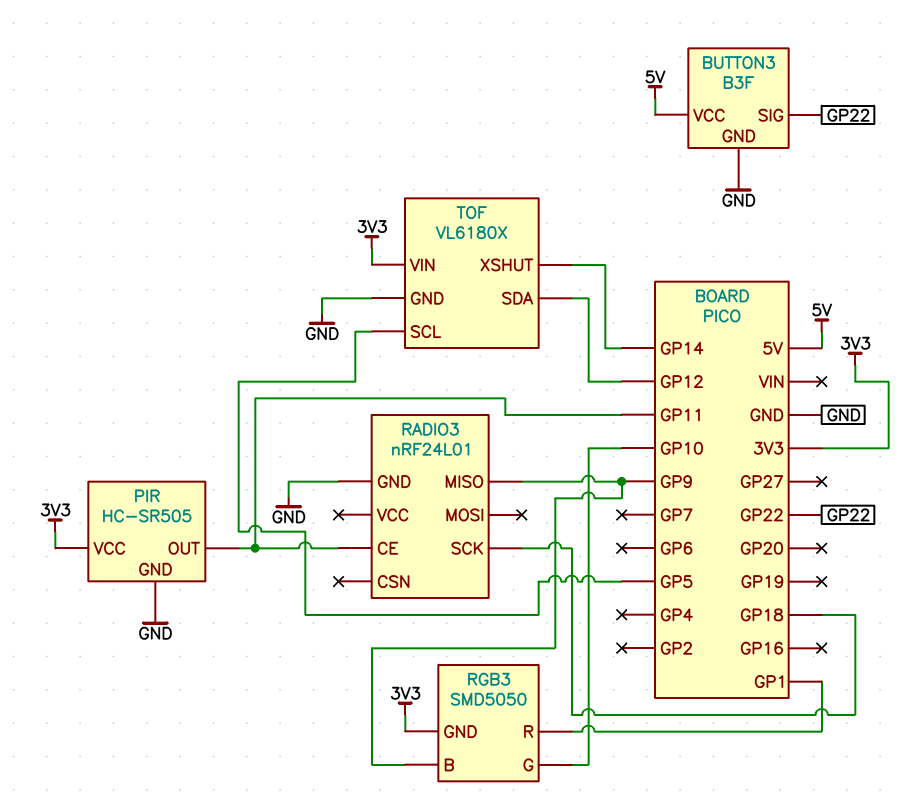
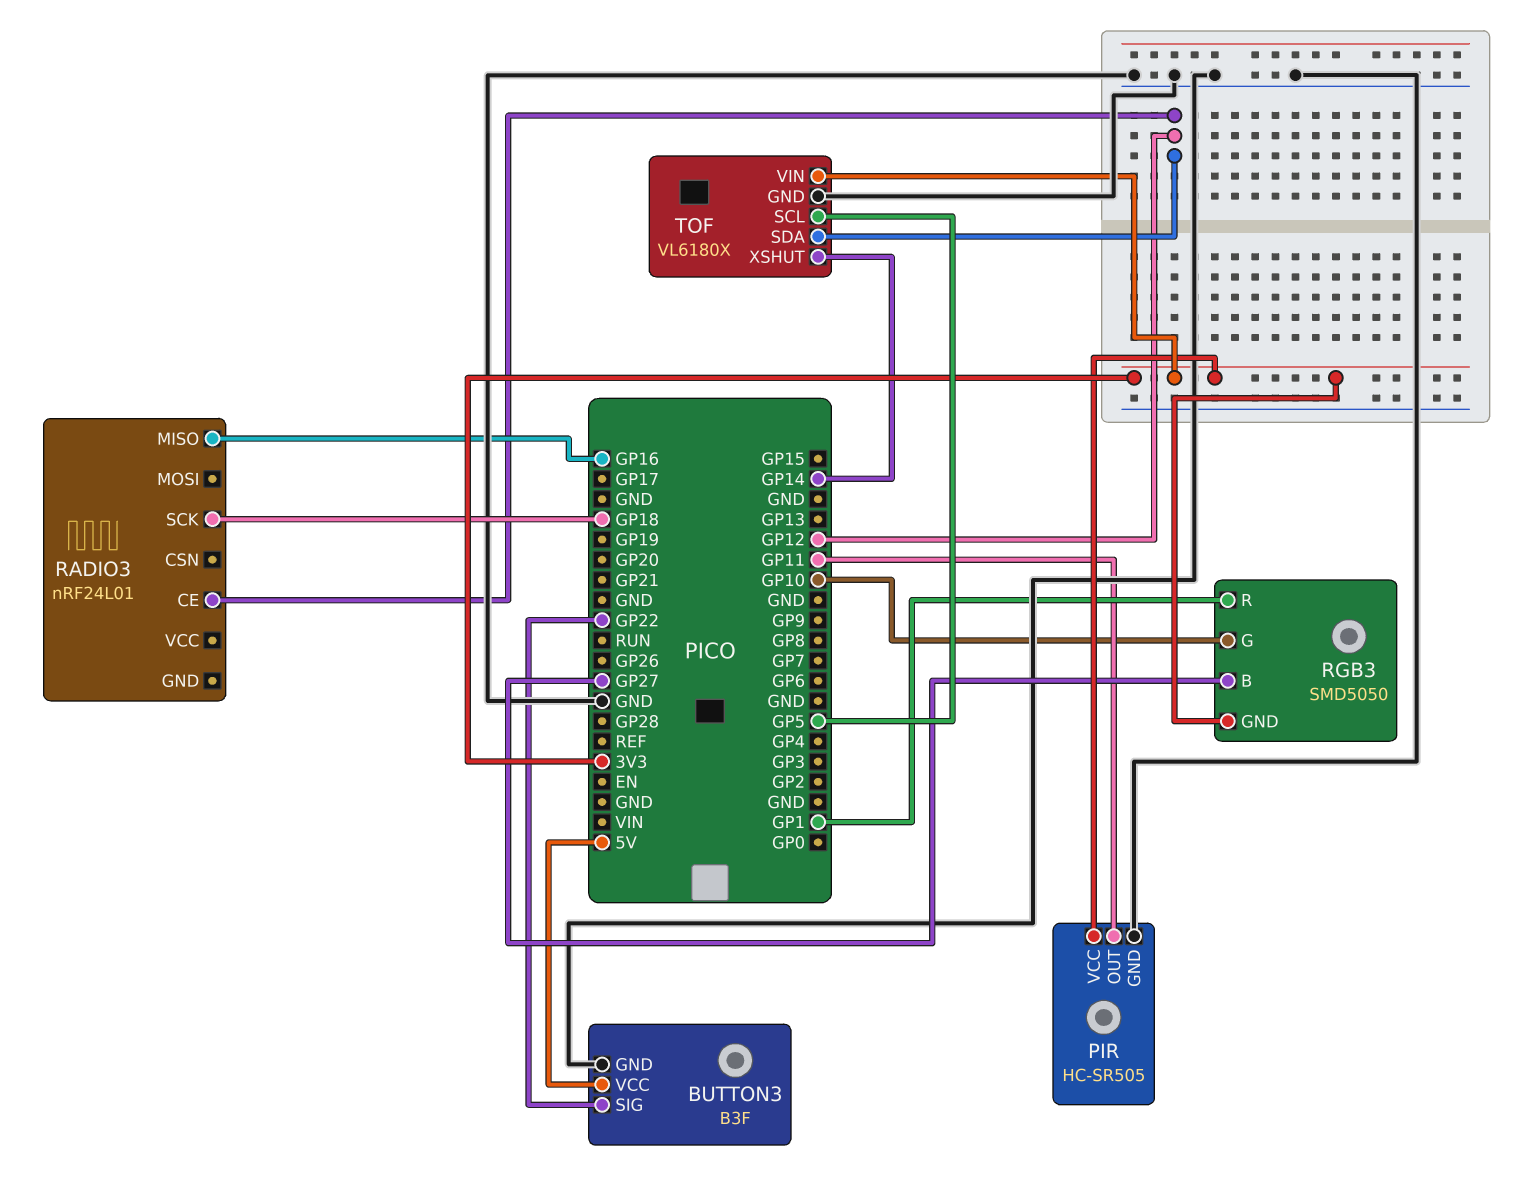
RADIO3 pin CE: GP11 -> GP12
RADIO3 pin GND: GND -> none
RADIO3 pin MISO: GP9 -> GP16
RGB3 pin B: GP9 -> GP27

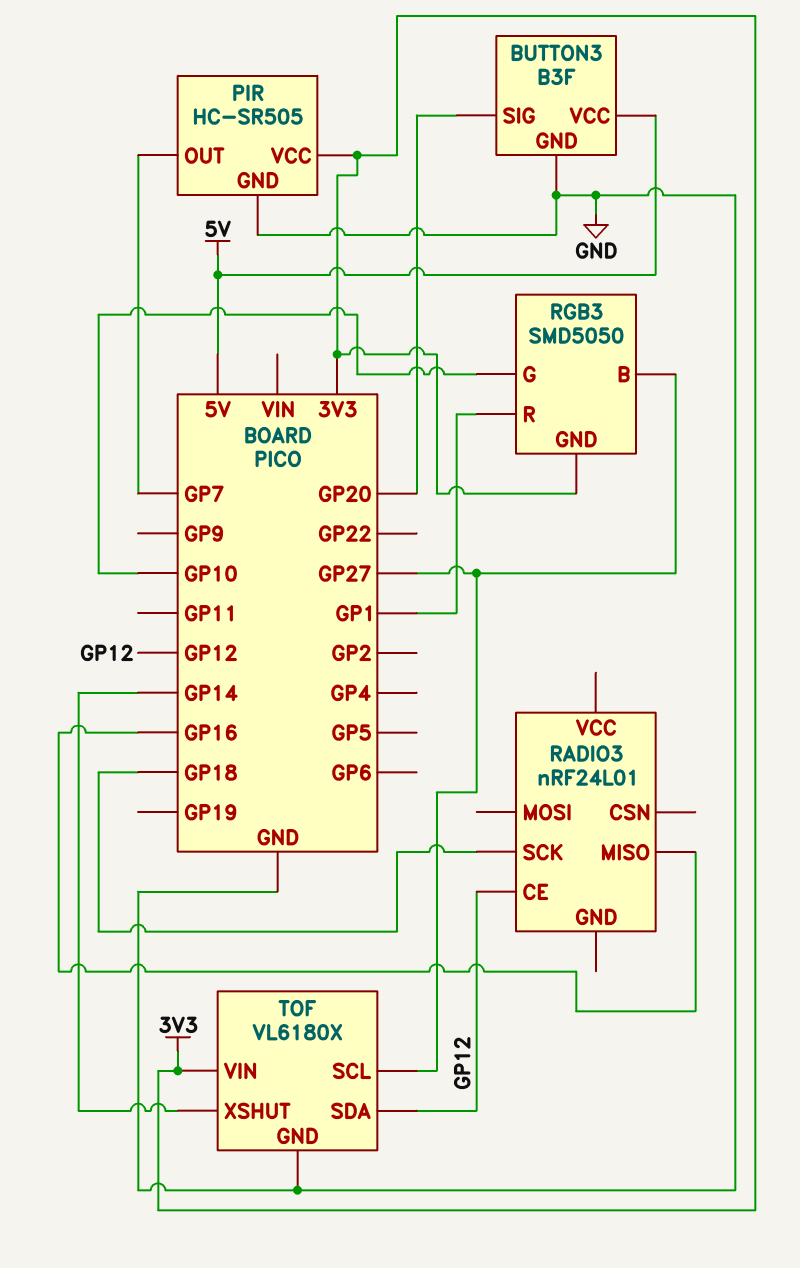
BUTTON3 pin SIG: GP22 -> GP20
PIR pin OUT: GP11 -> GP7
TOF pin SCL: GP5 -> GP27

